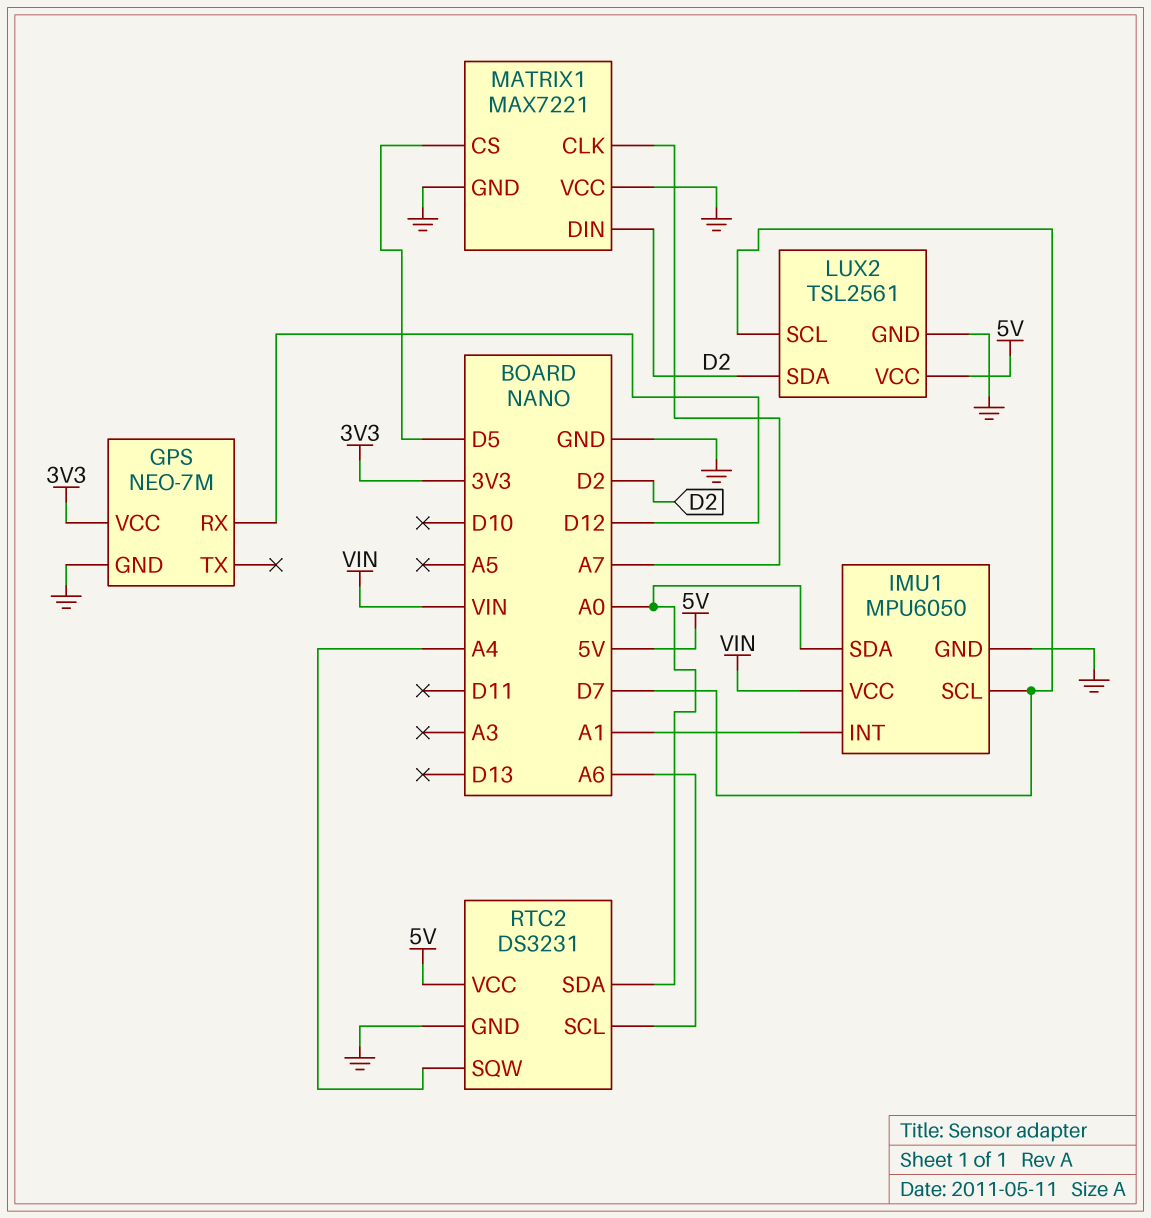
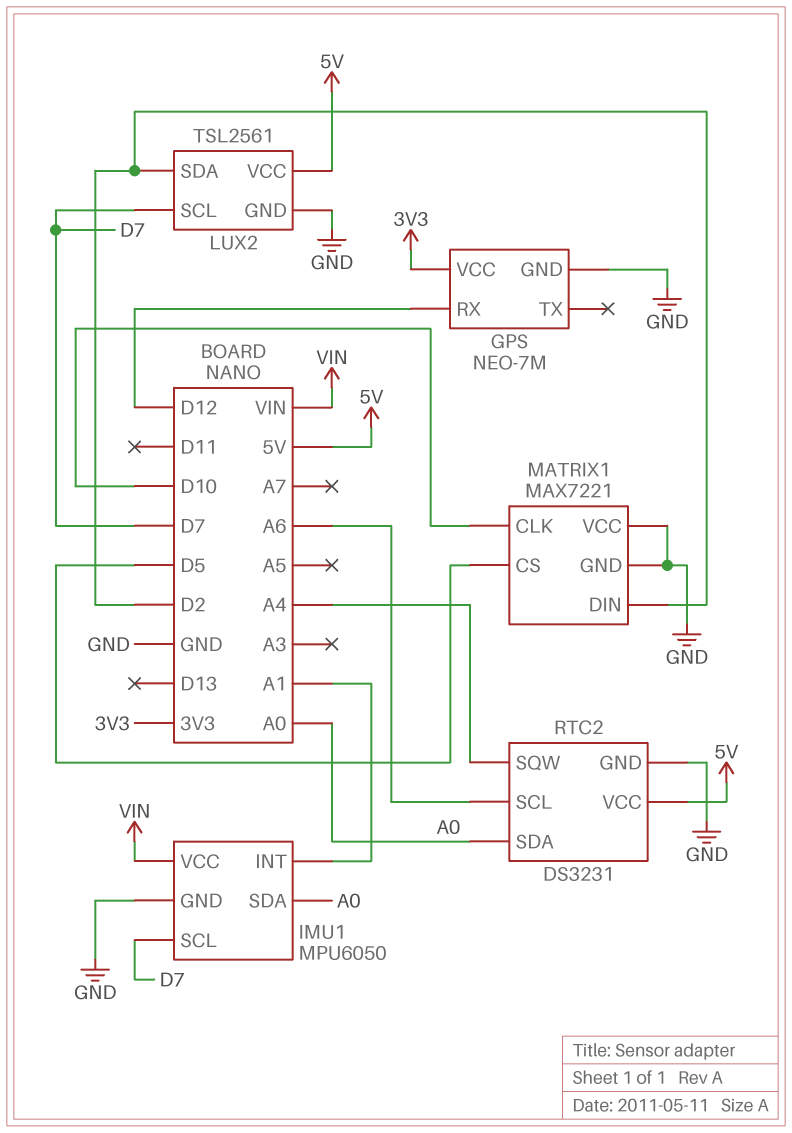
MATRIX1 pin CLK: A7 -> D10

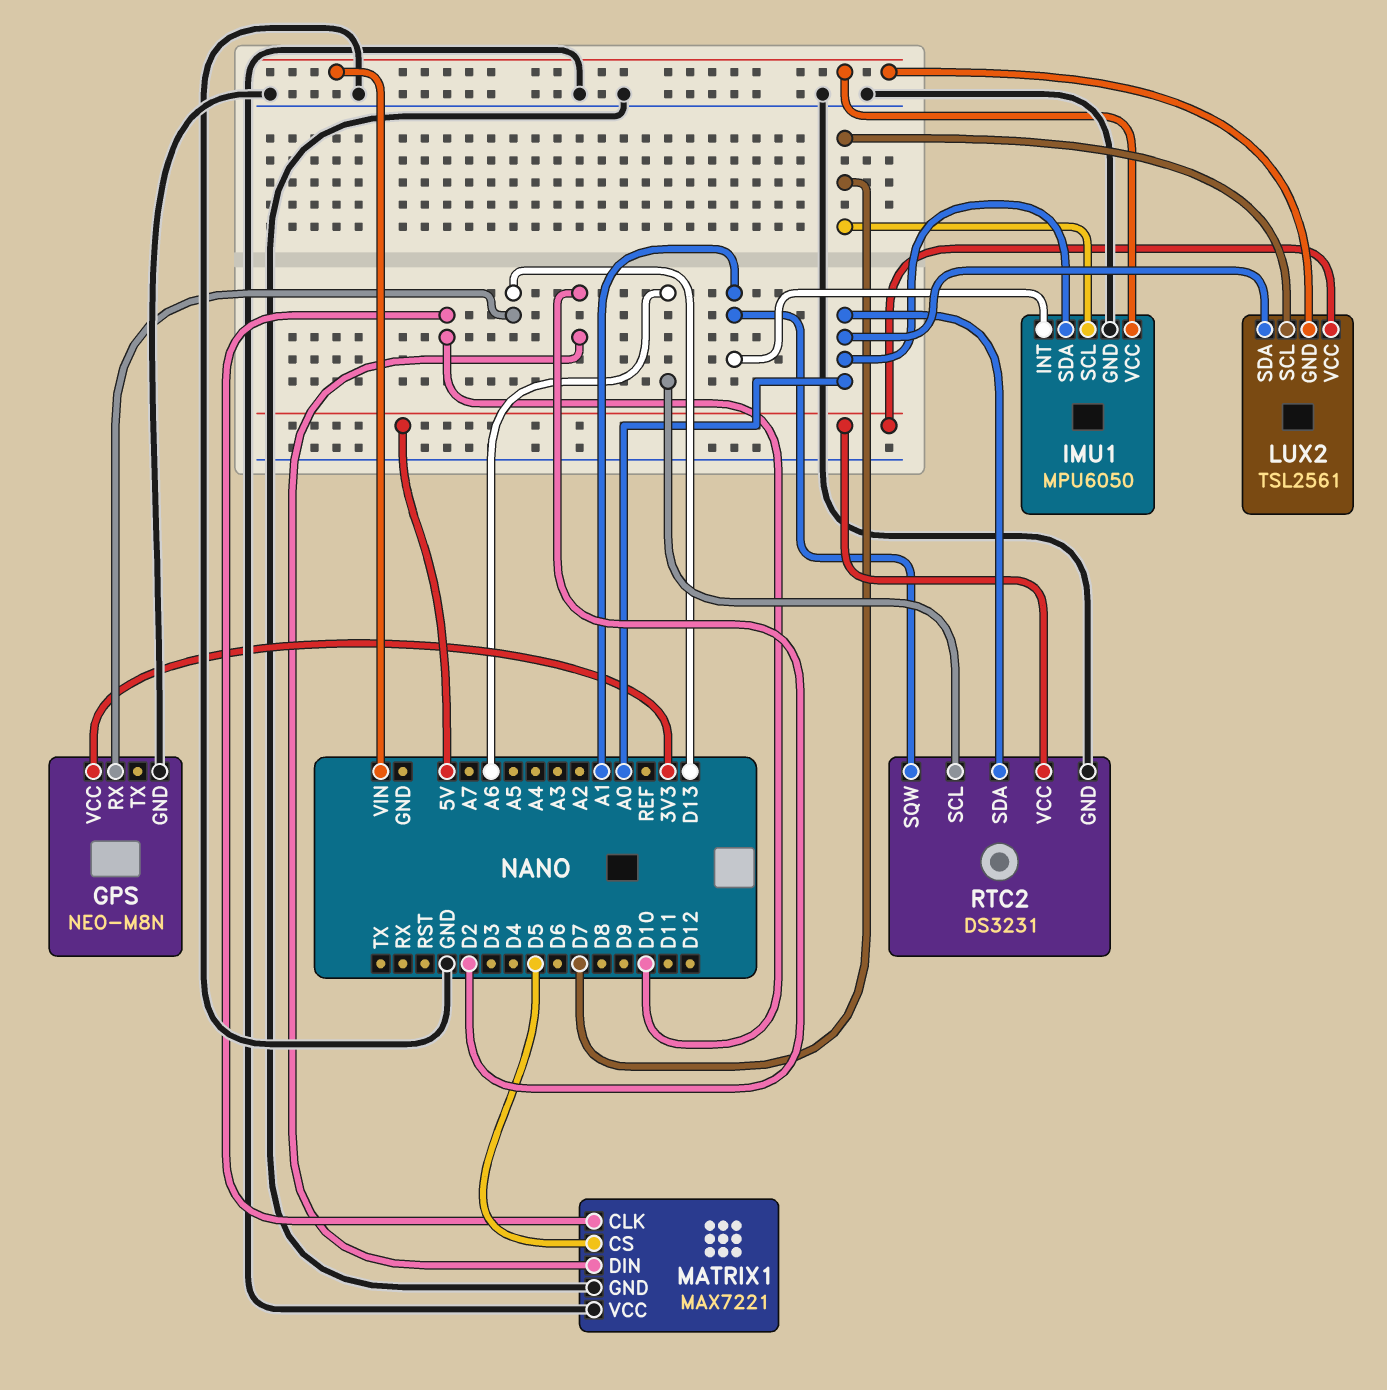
GPS: NEO-7M -> NEO-M8N
GPS pin RX: D12 -> D13
LUX2 pin GND: GND -> VIN
LUX2 pin SDA: D2 -> A0
RTC2 pin SQW: A4 -> A1

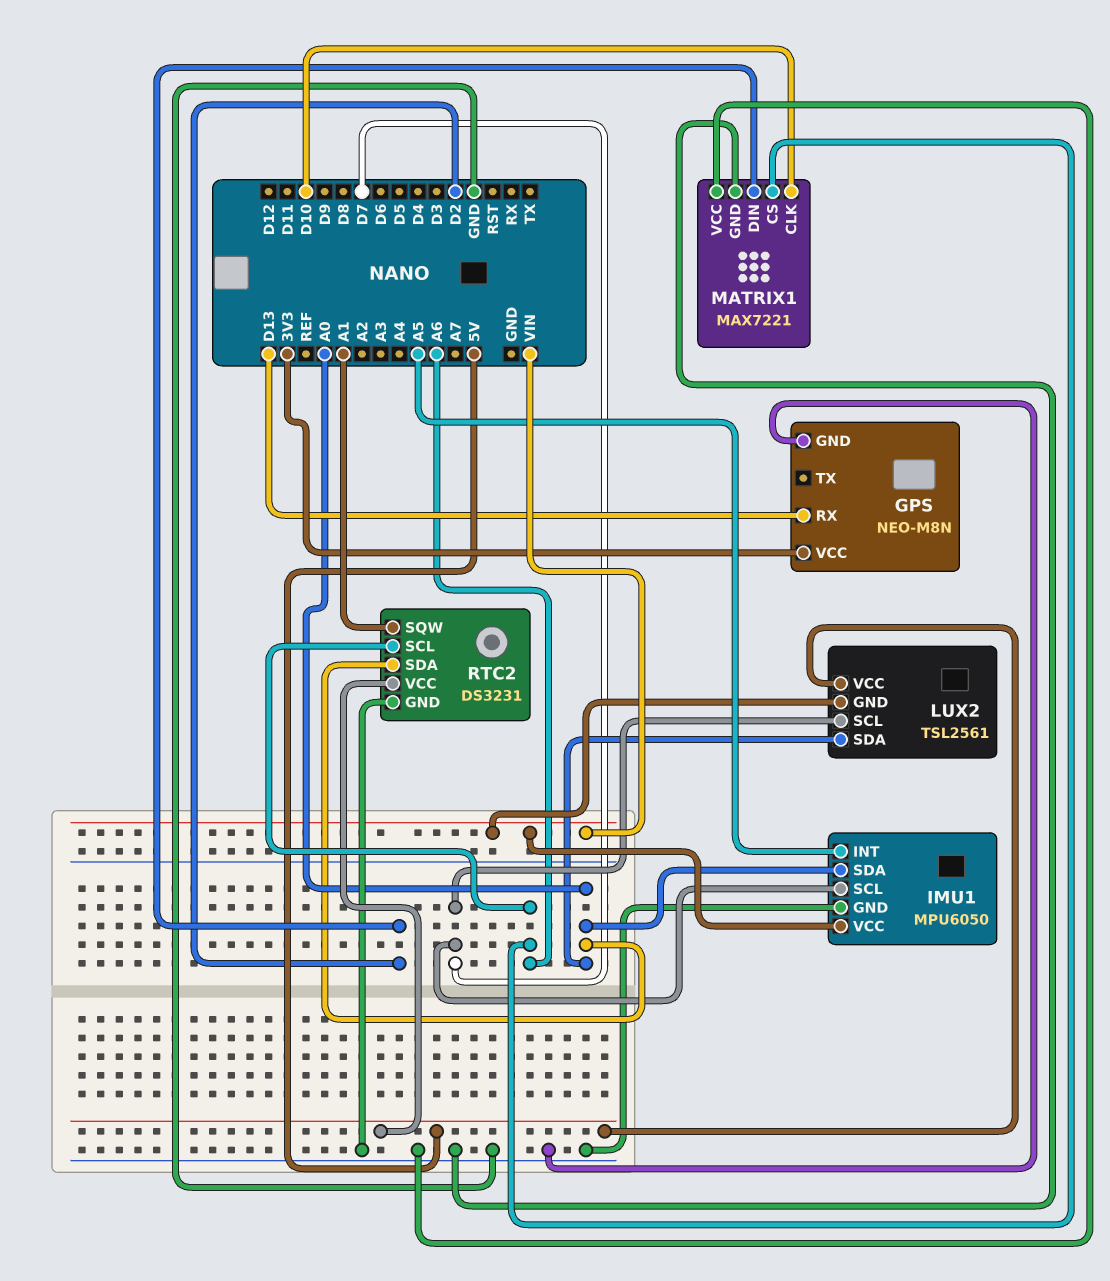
IMU1 pin INT: A1 -> A5
MATRIX1 pin CS: D5 -> A6

